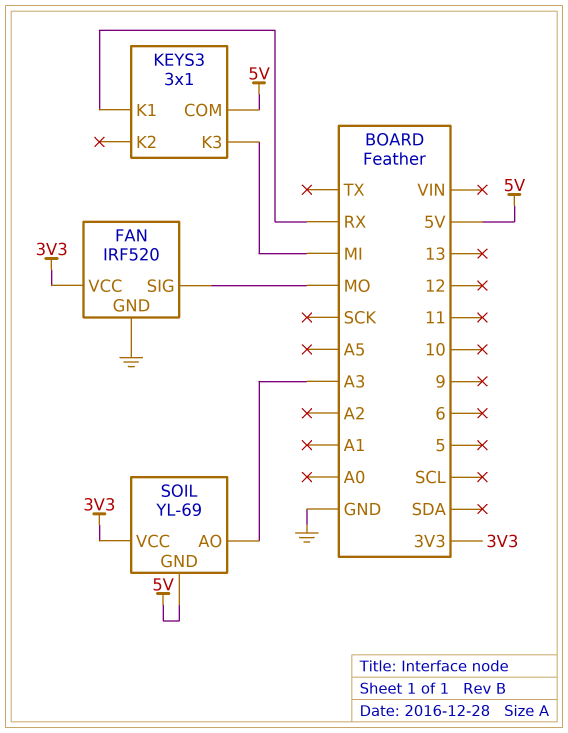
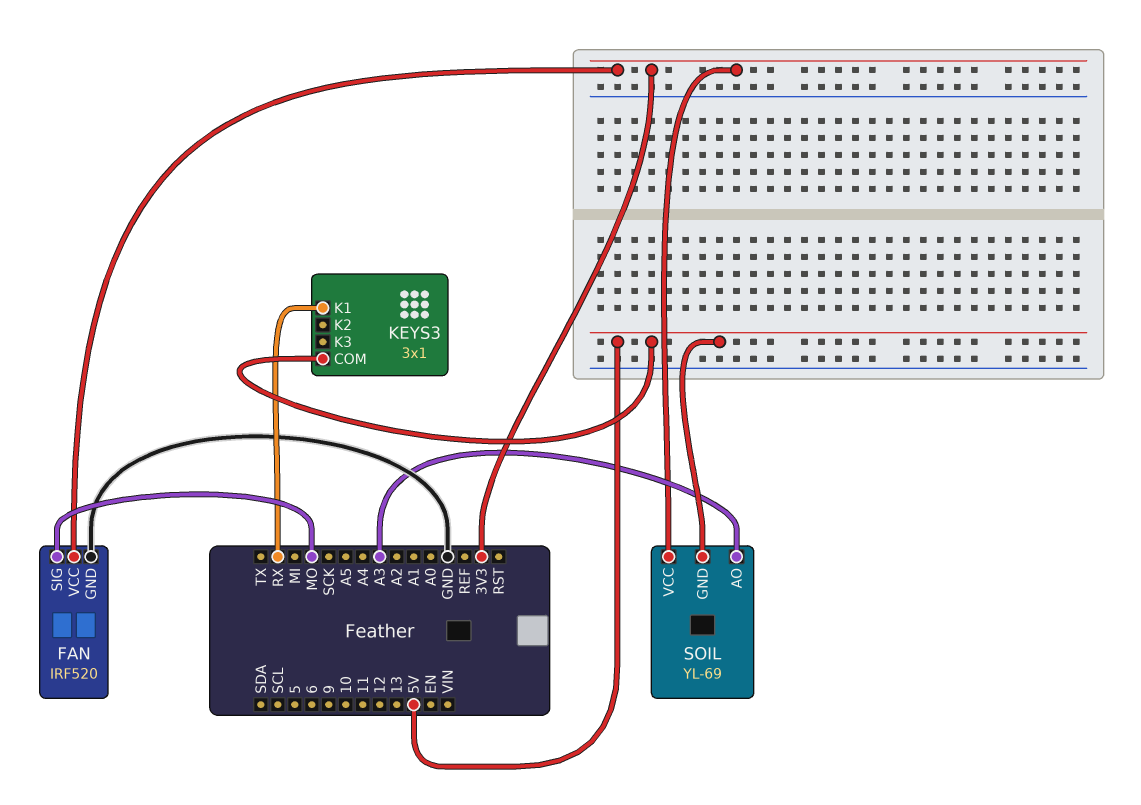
KEYS3 pin K3: MI -> none

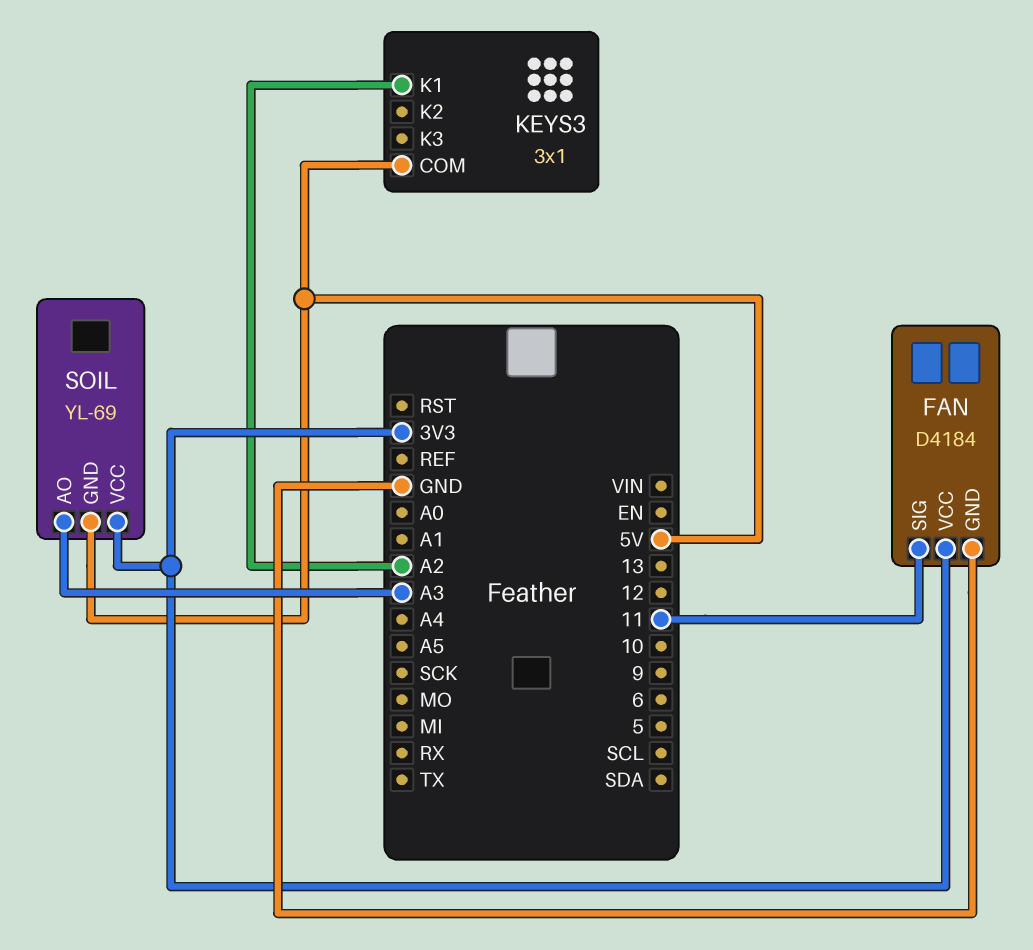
FAN: IRF520 -> D4184
FAN pin SIG: MO -> 11
KEYS3 pin K1: RX -> A2

